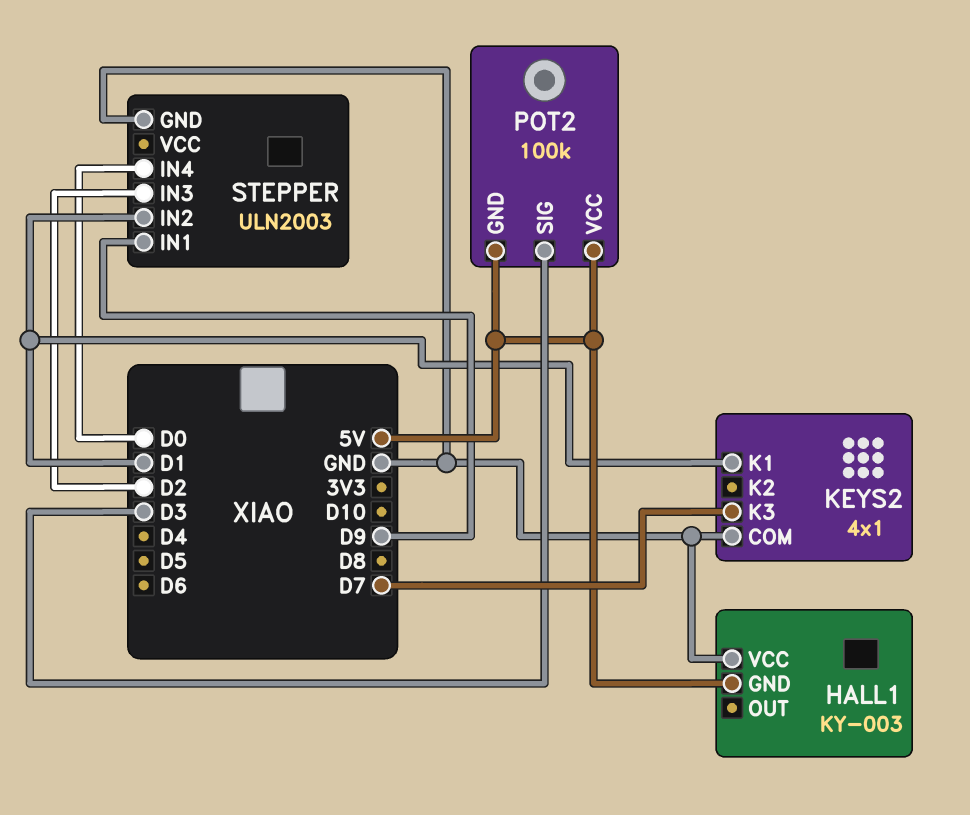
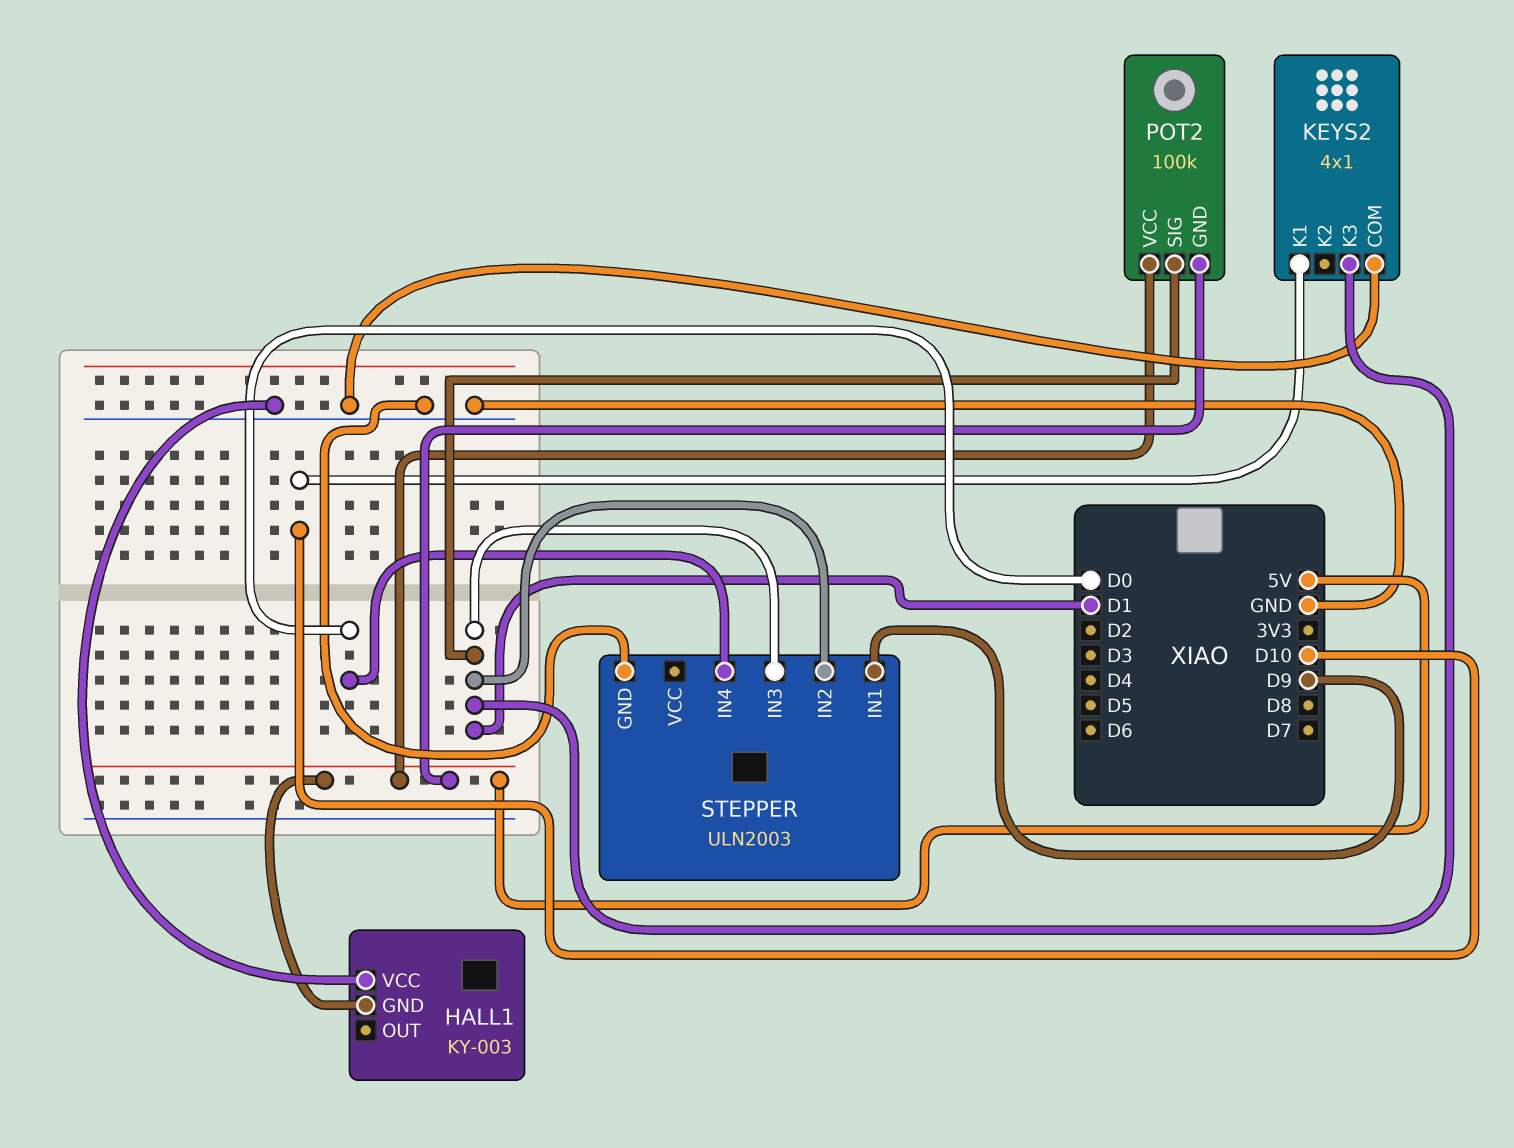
KEYS2 pin K1: D1 -> D10
KEYS2 pin K3: D7 -> D1
POT2 pin SIG: D3 -> D1
STEPPER pin IN3: D2 -> D1

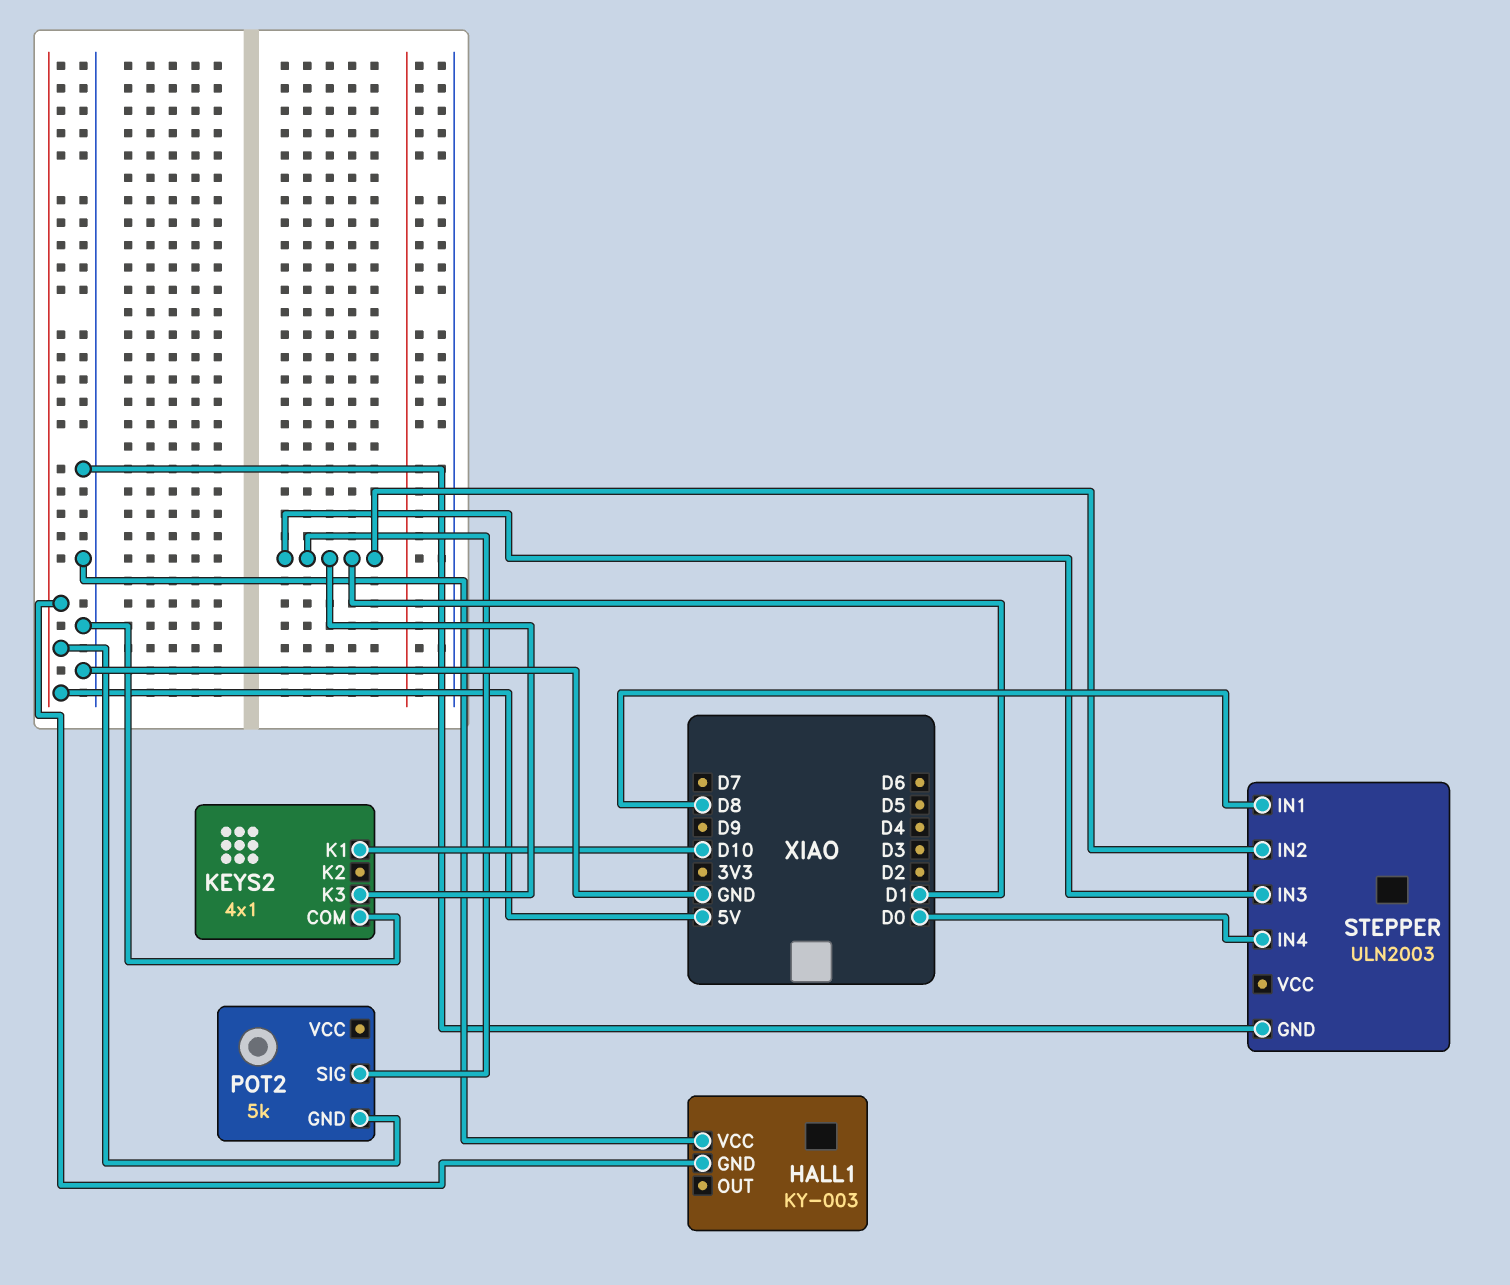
POT2: 100k -> 5k
POT2 pin VCC: 5V -> none
STEPPER pin IN1: D9 -> D8

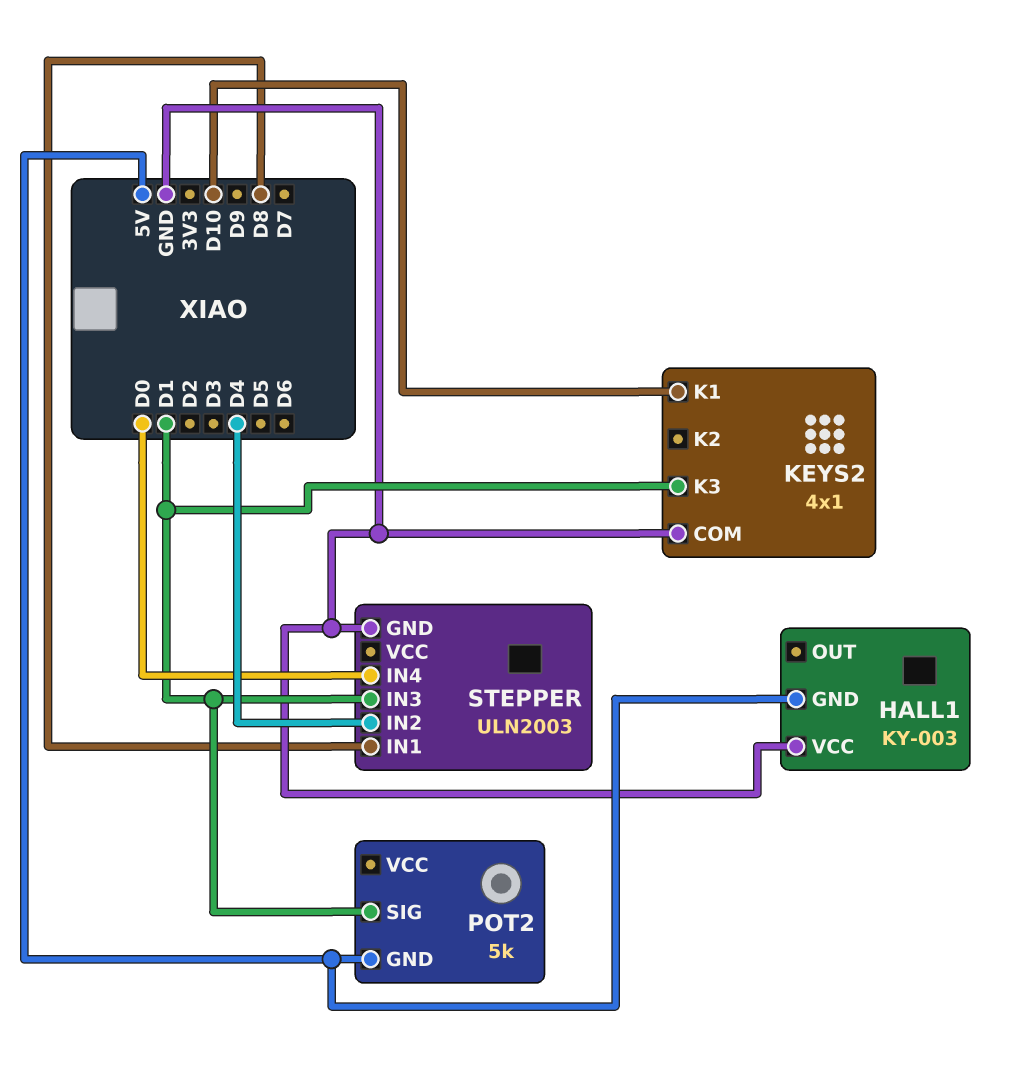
STEPPER pin IN2: D1 -> D4

